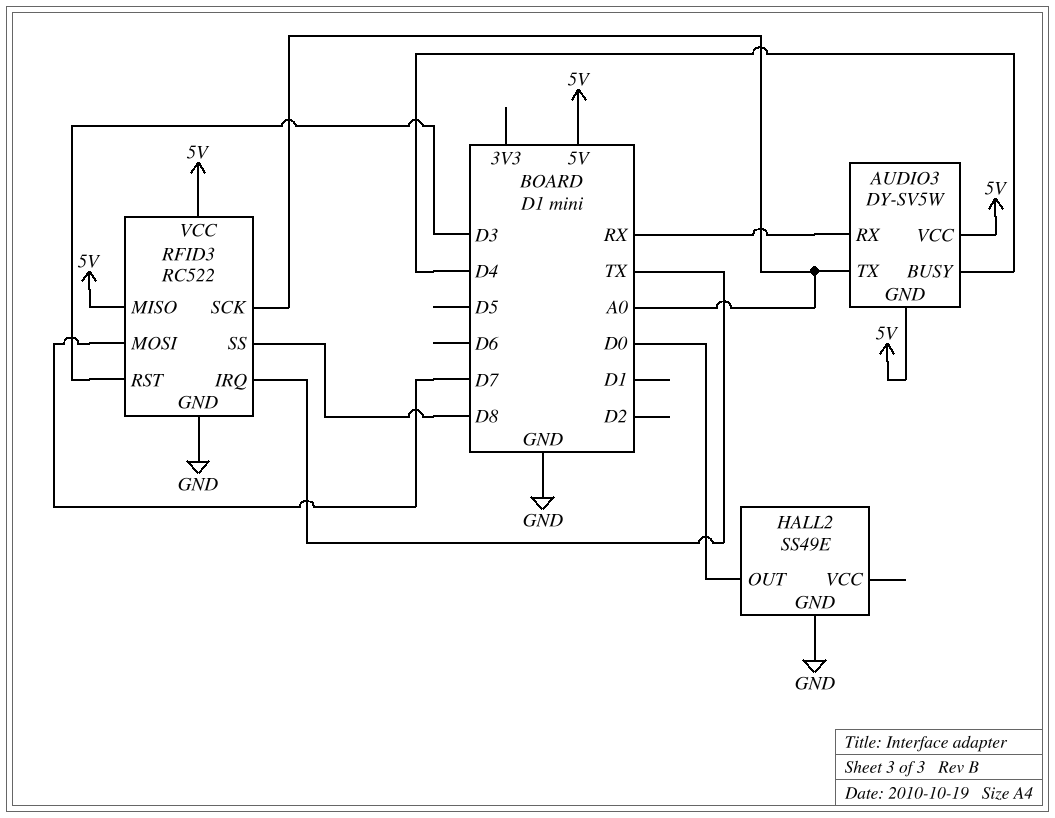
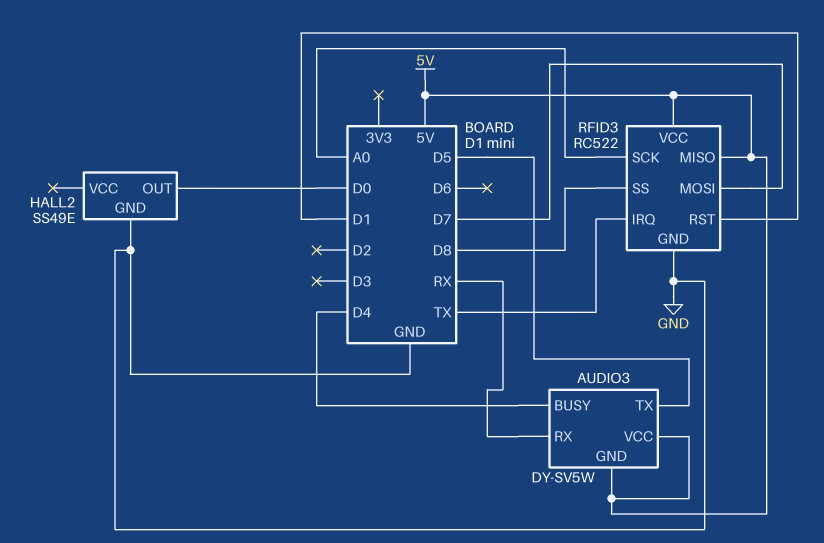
AUDIO3 pin TX: A0 -> D5
RFID3 pin RST: D3 -> D1

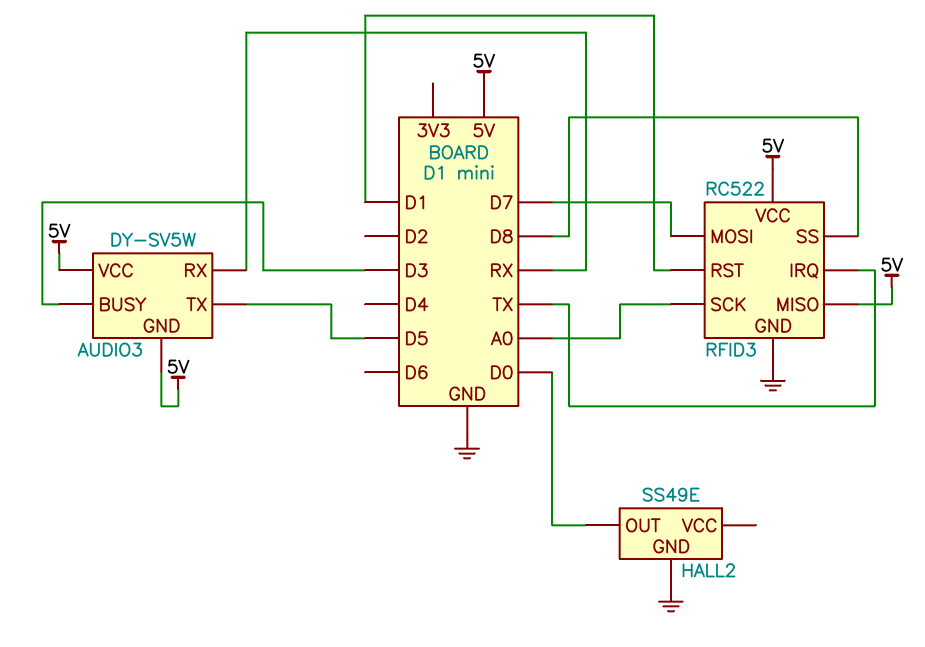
AUDIO3 pin BUSY: D4 -> D3

